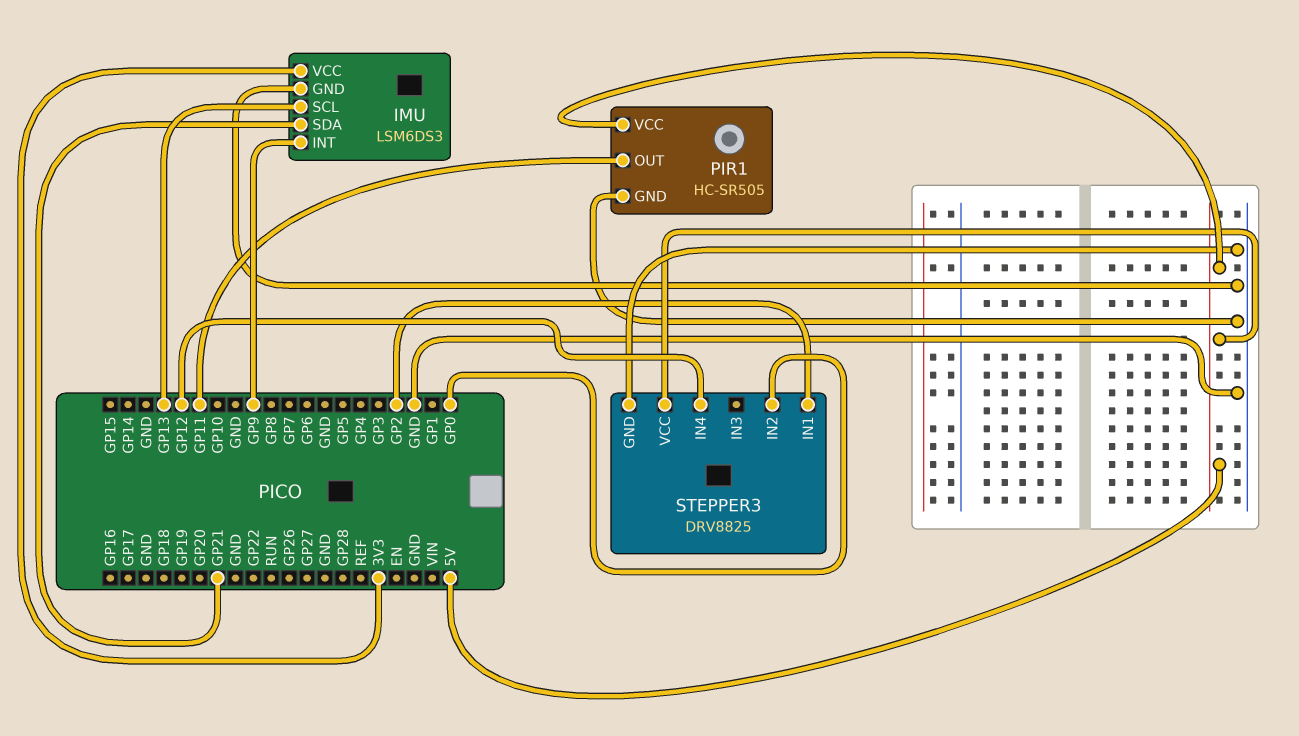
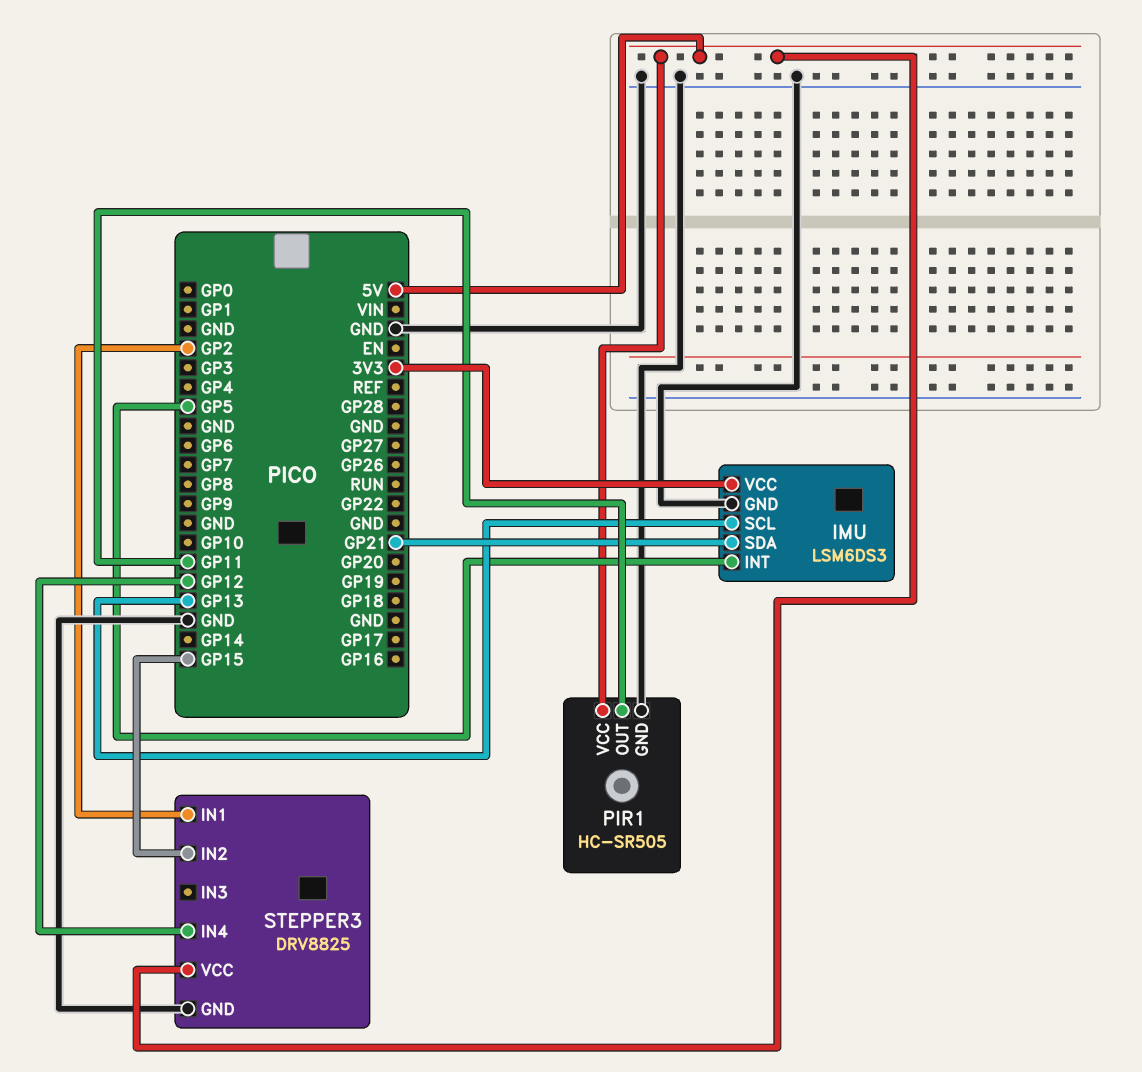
IMU pin INT: GP9 -> GP5
STEPPER3 pin IN2: GP0 -> GP15

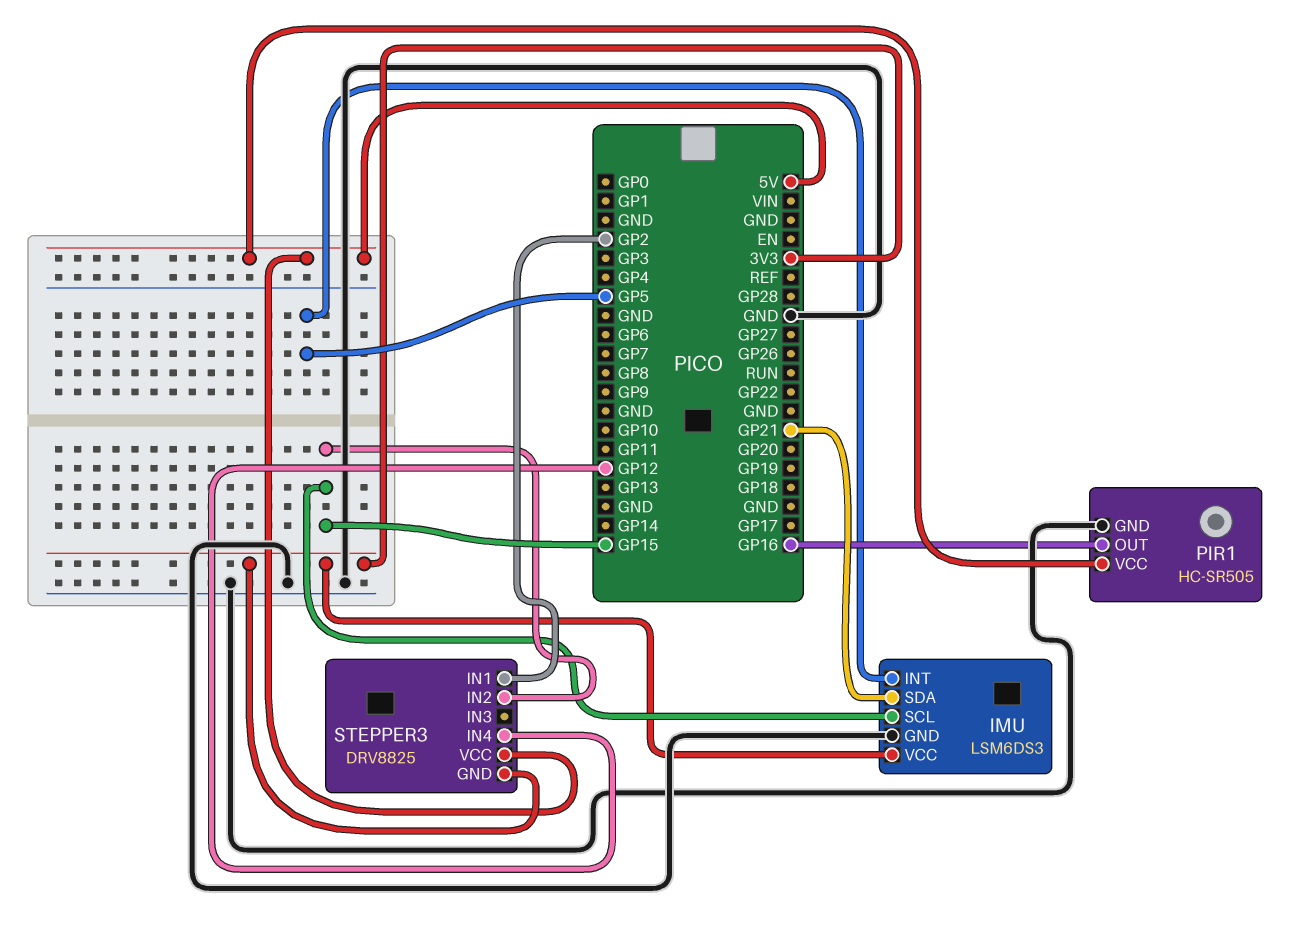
IMU pin SCL: GP13 -> GP15
PIR1 pin OUT: GP11 -> GP16
STEPPER3 pin GND: GND -> 3V3

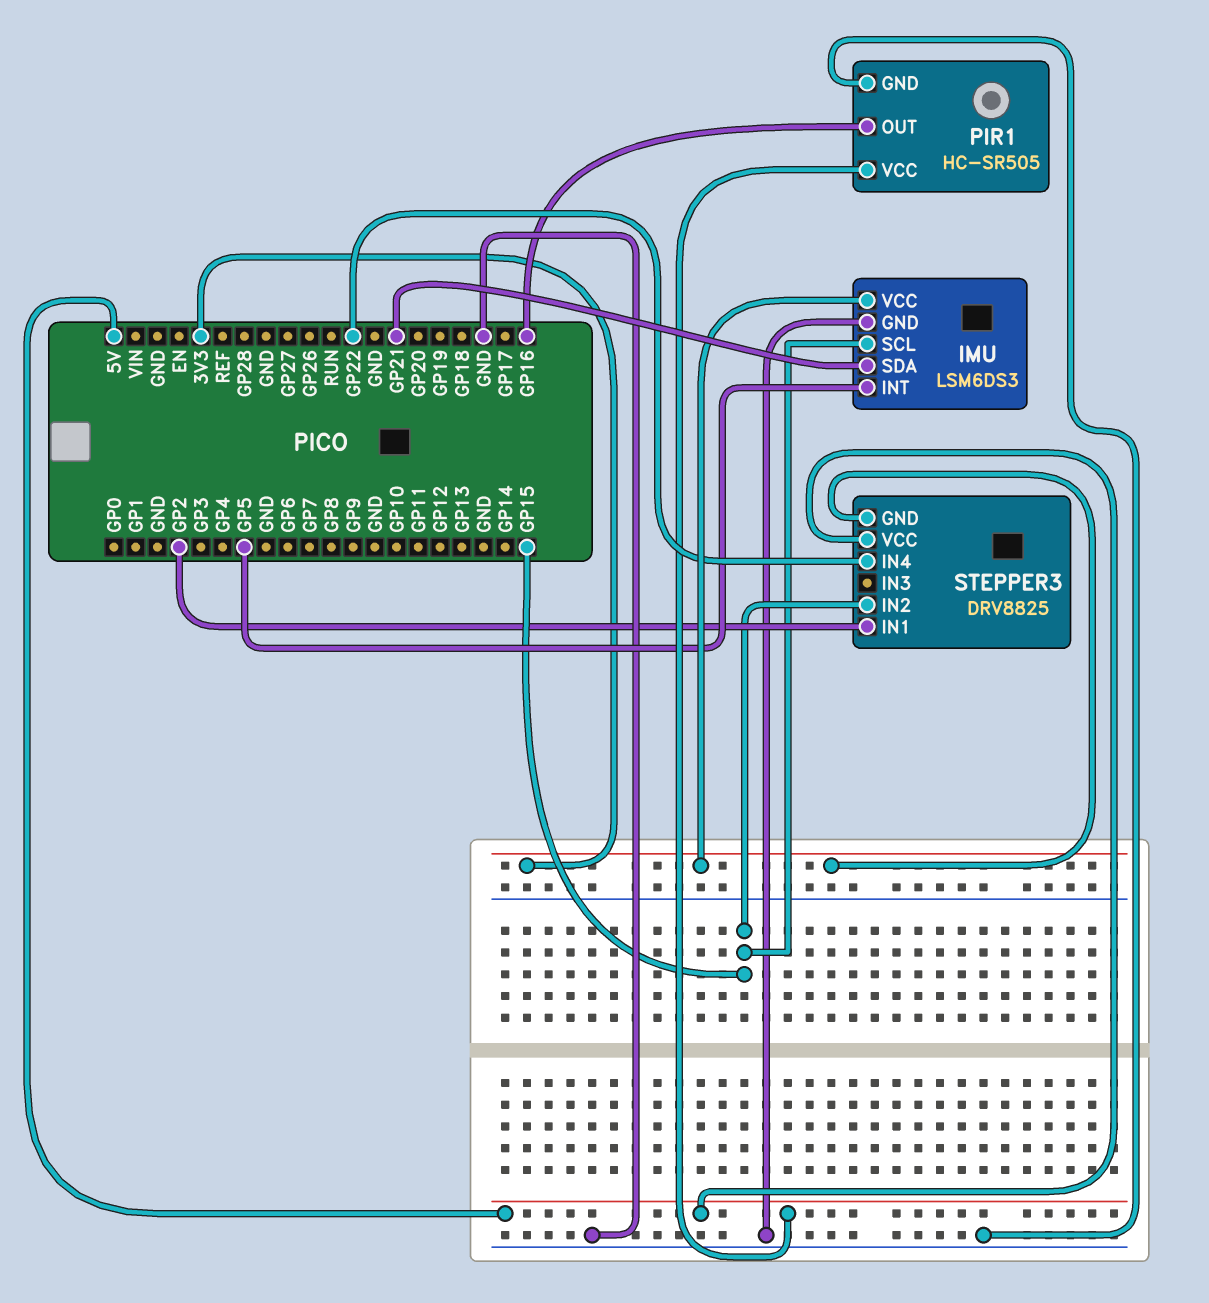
STEPPER3 pin IN4: GP12 -> GP22

